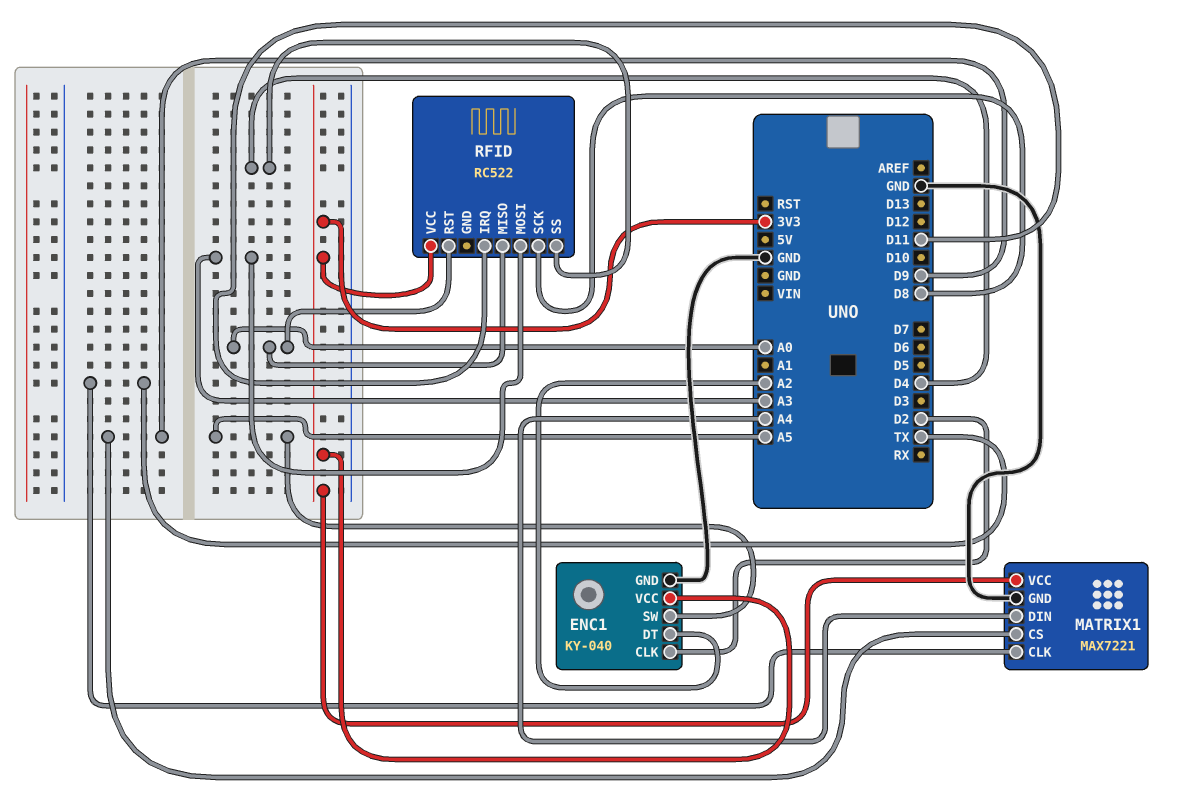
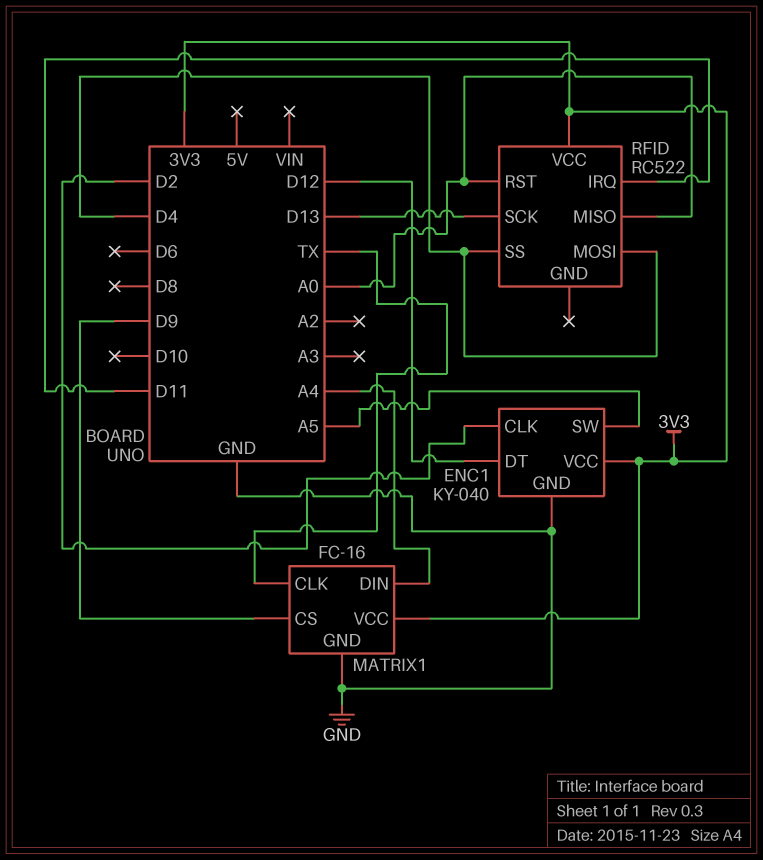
ENC1 pin DT: A2 -> D12
MATRIX1: MAX7221 -> FC-16
RFID pin MOSI: A3 -> D4
RFID pin SCK: D8 -> D13

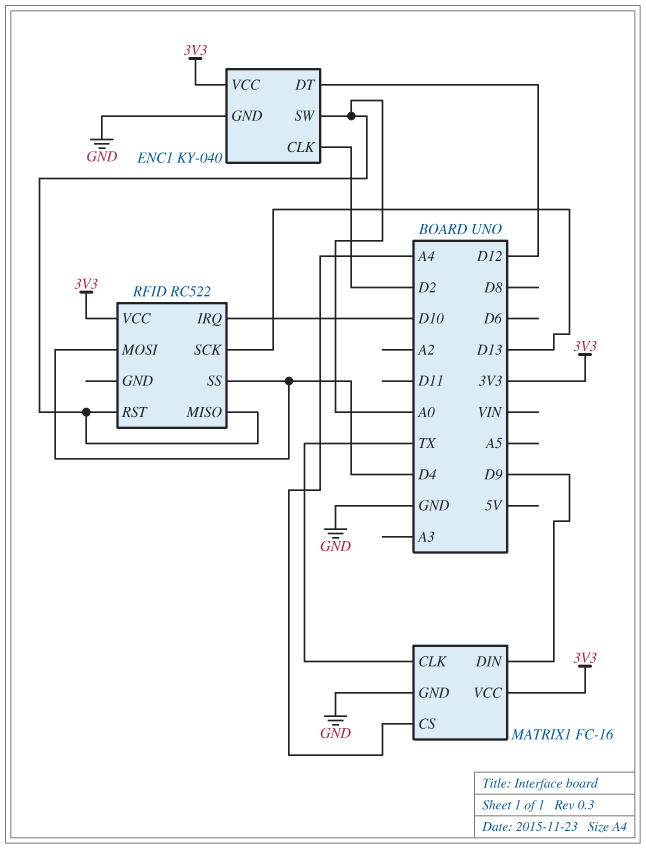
ENC1 pin SW: A5 -> A0
MATRIX1 pin CS: D9 -> A4
MATRIX1 pin DIN: A4 -> D9
RFID pin IRQ: D11 -> D10

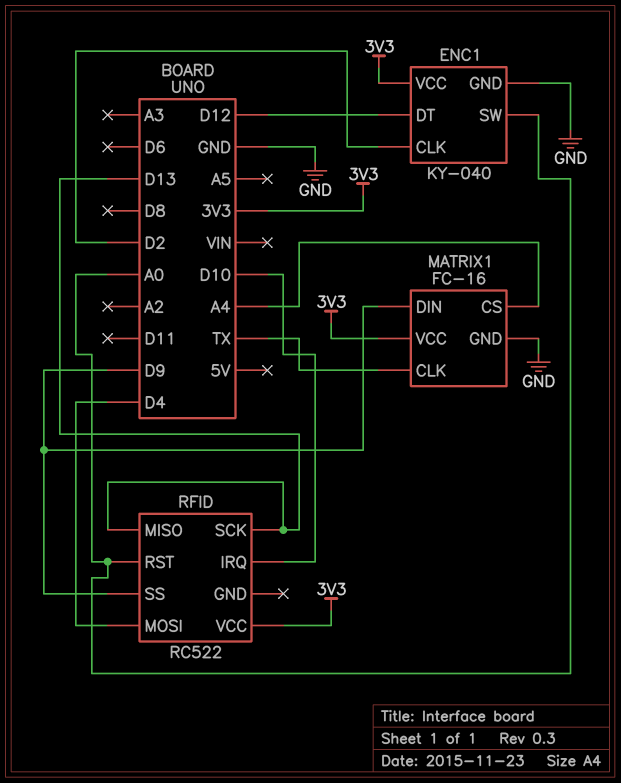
RFID pin MISO: A0 -> D13
RFID pin SS: D4 -> D9

